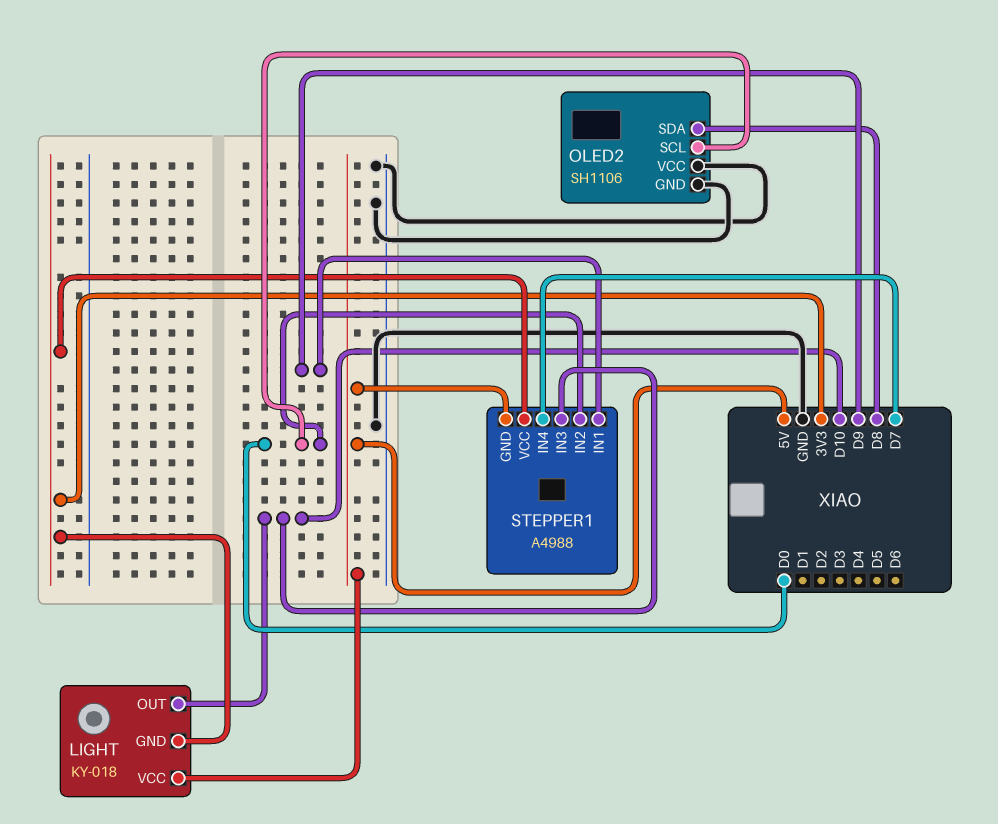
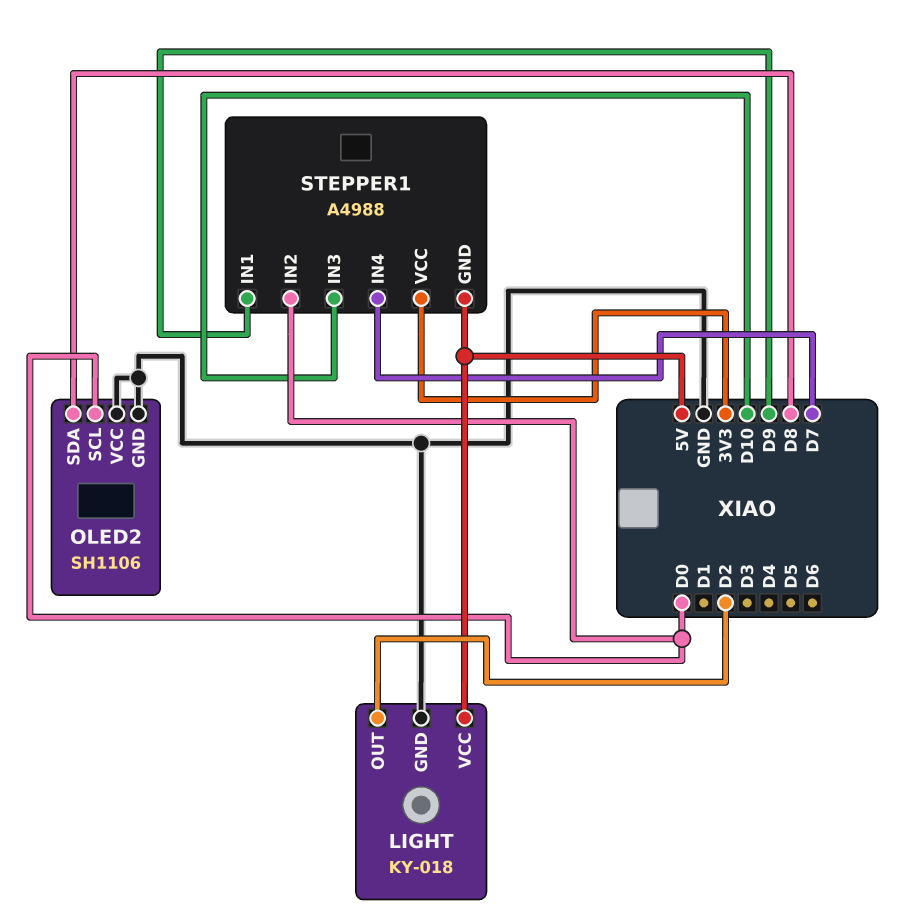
LIGHT pin GND: 3V3 -> GND
LIGHT pin OUT: D10 -> D2

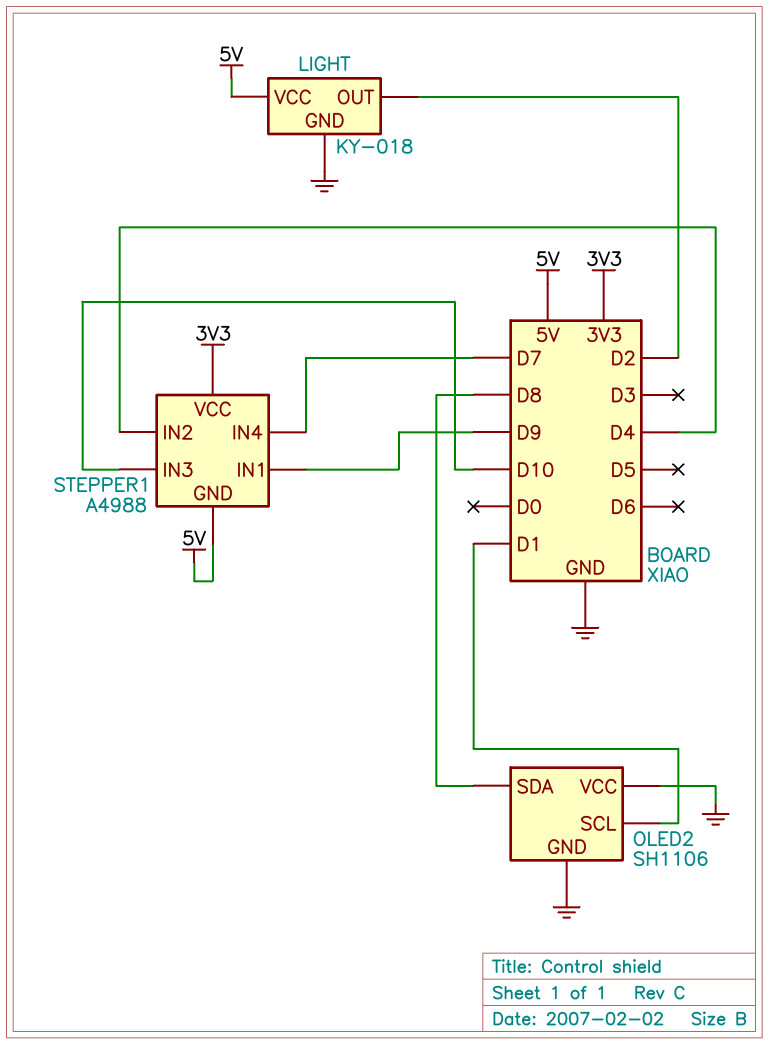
OLED2 pin SCL: D0 -> D1
STEPPER1 pin IN2: D0 -> D4

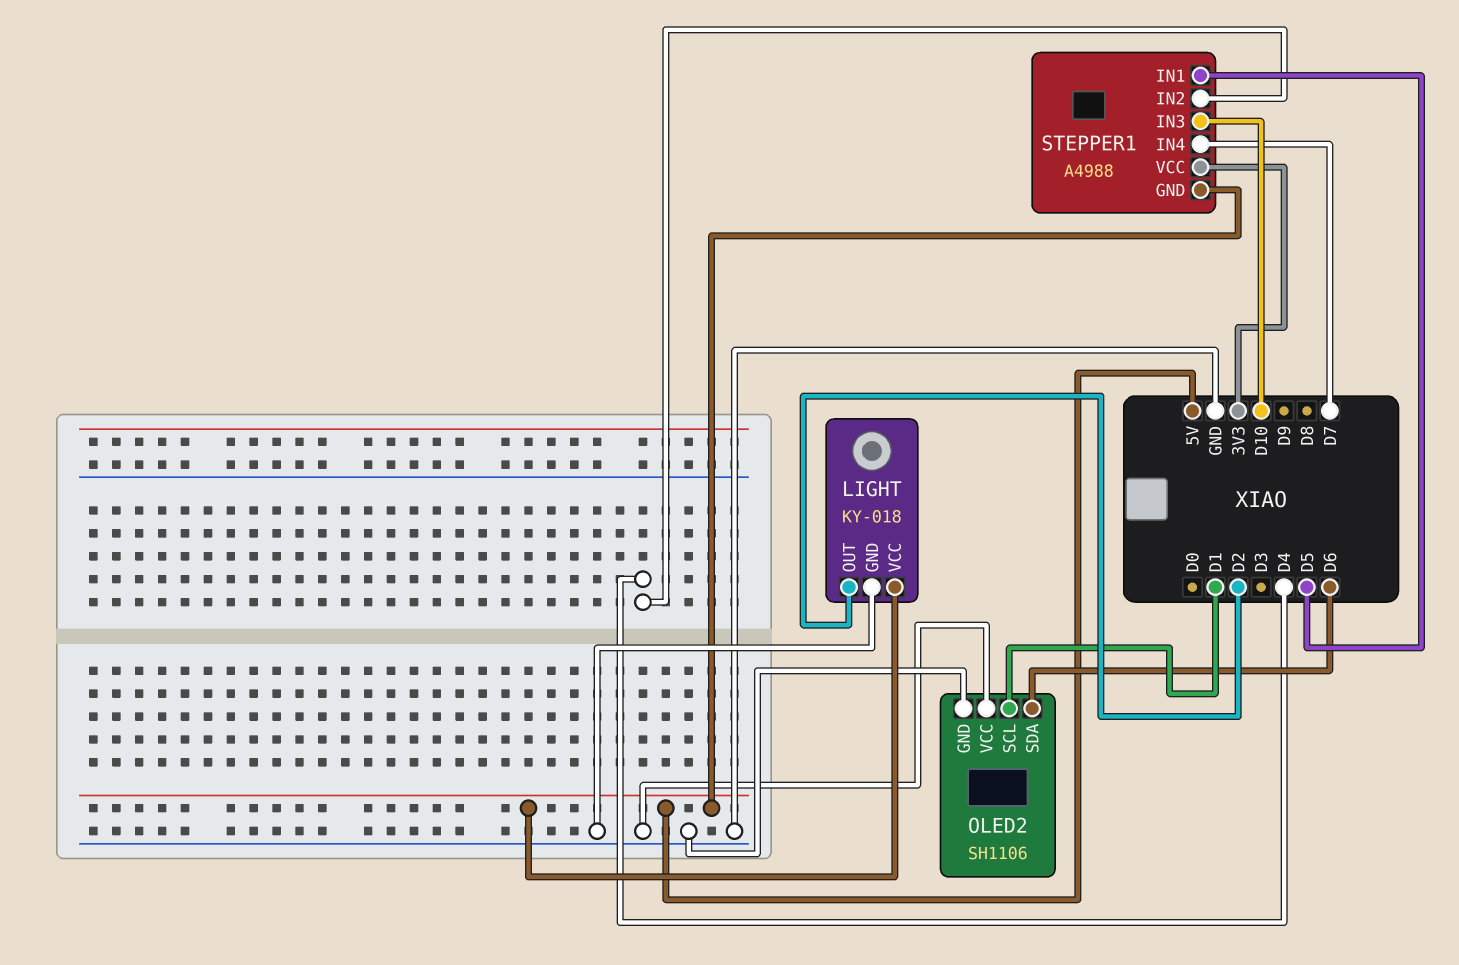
OLED2 pin SDA: D8 -> D6
STEPPER1 pin IN1: D9 -> D5

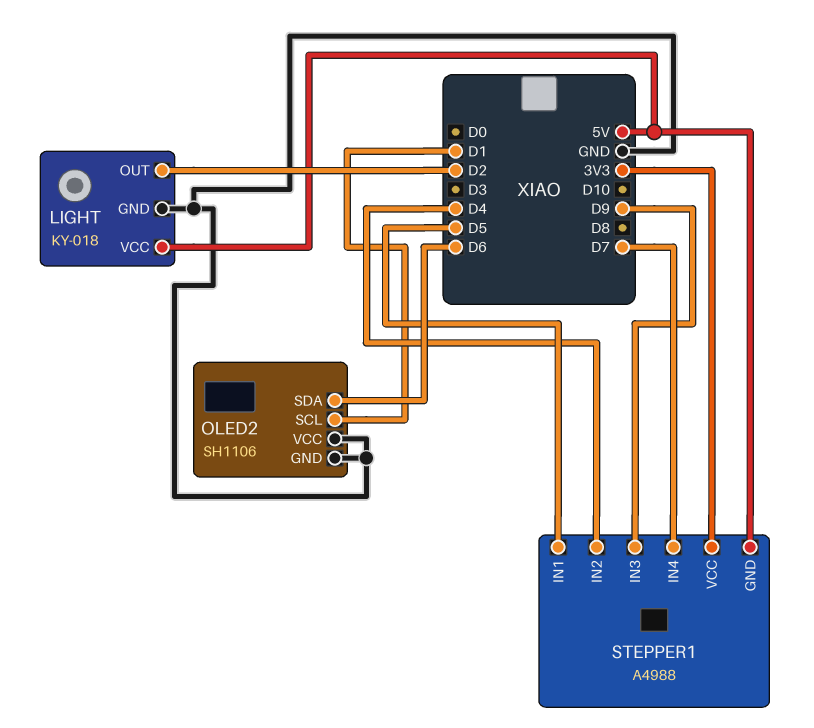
STEPPER1 pin IN3: D10 -> D9

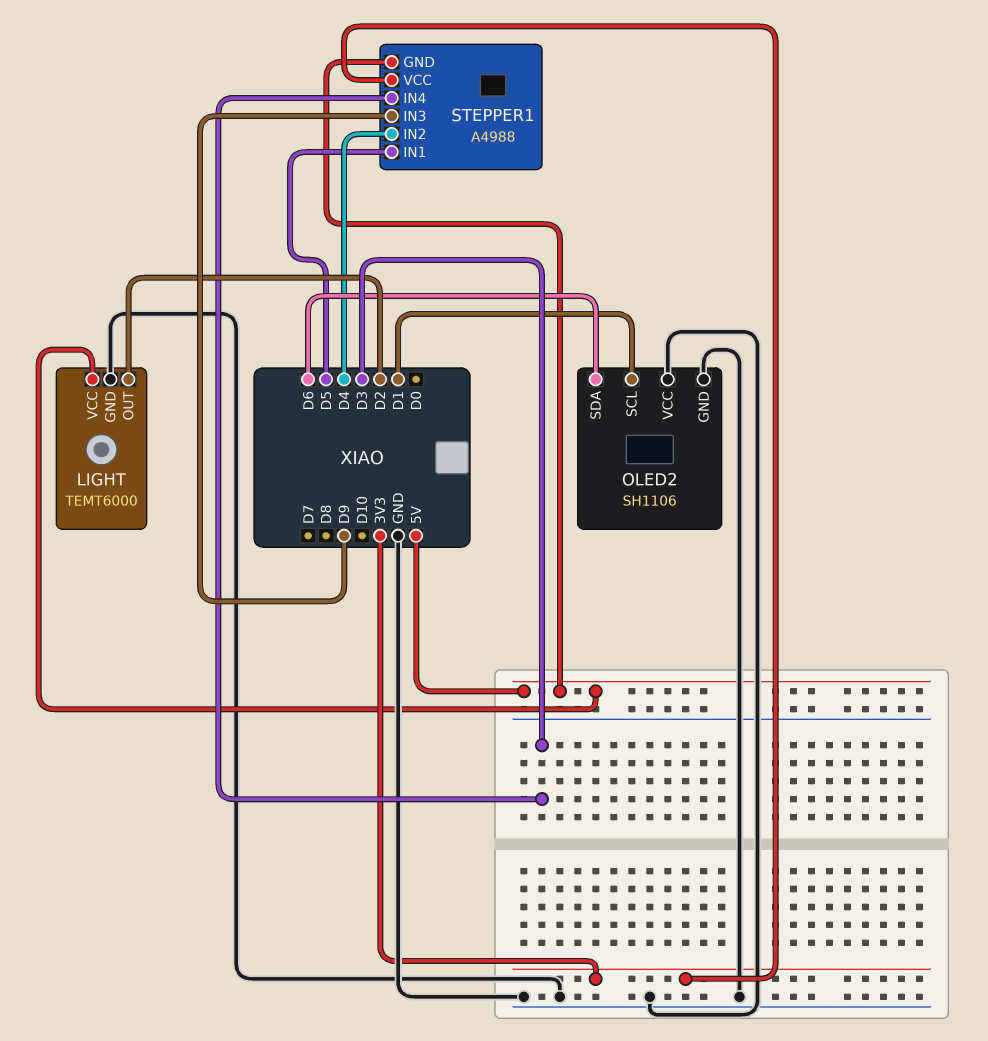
LIGHT: KY-018 -> TEMT6000
STEPPER1 pin IN4: D7 -> D3

